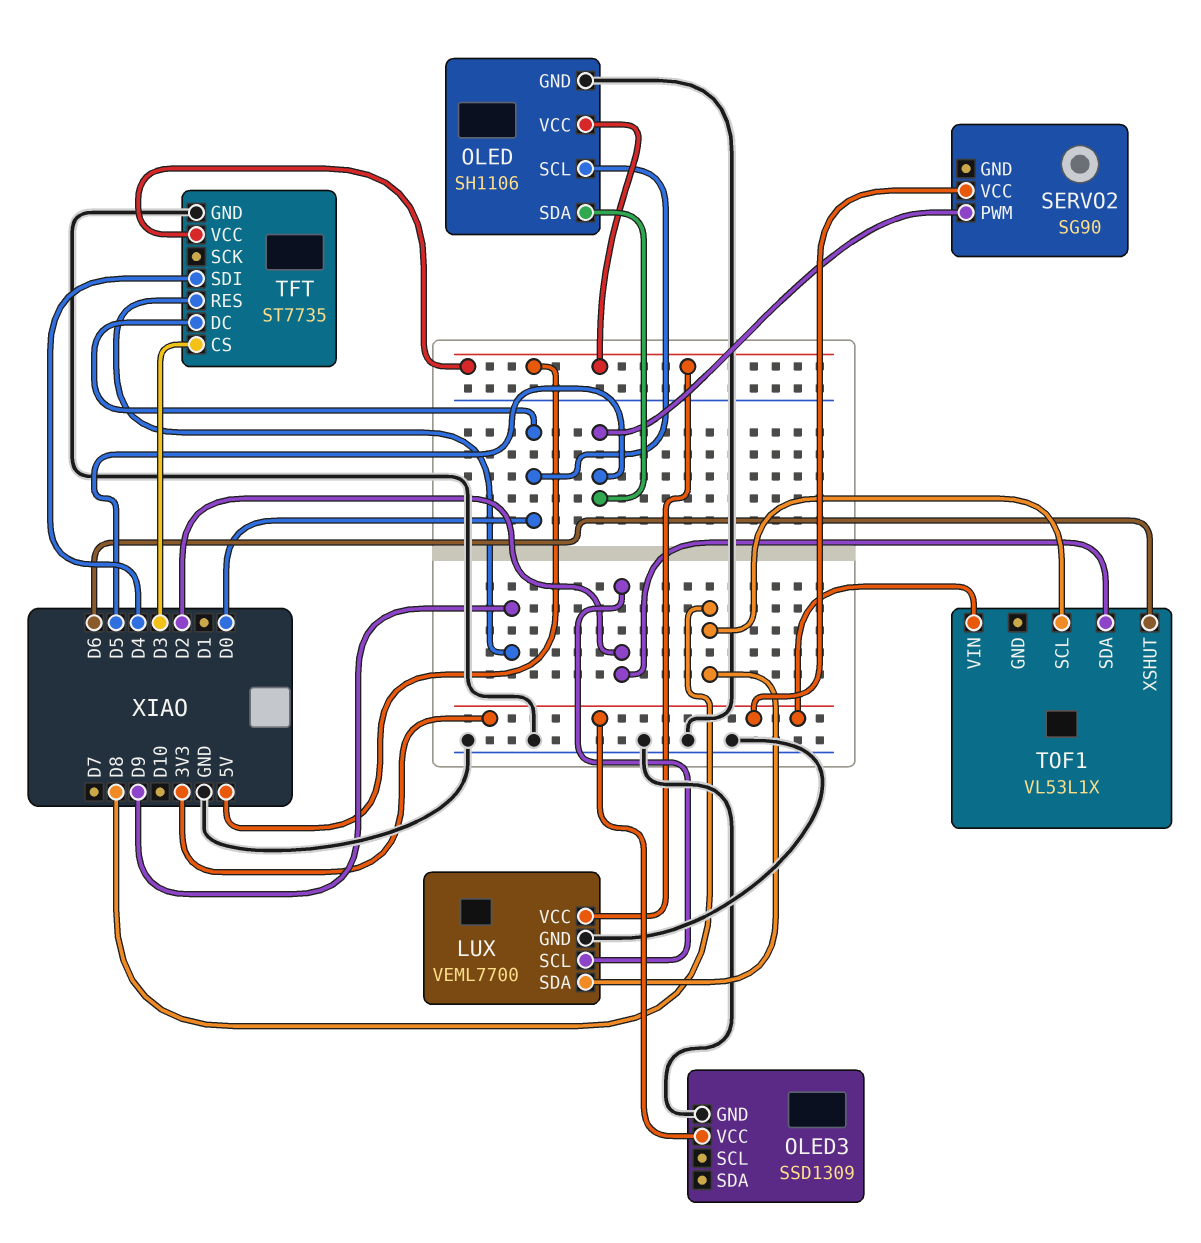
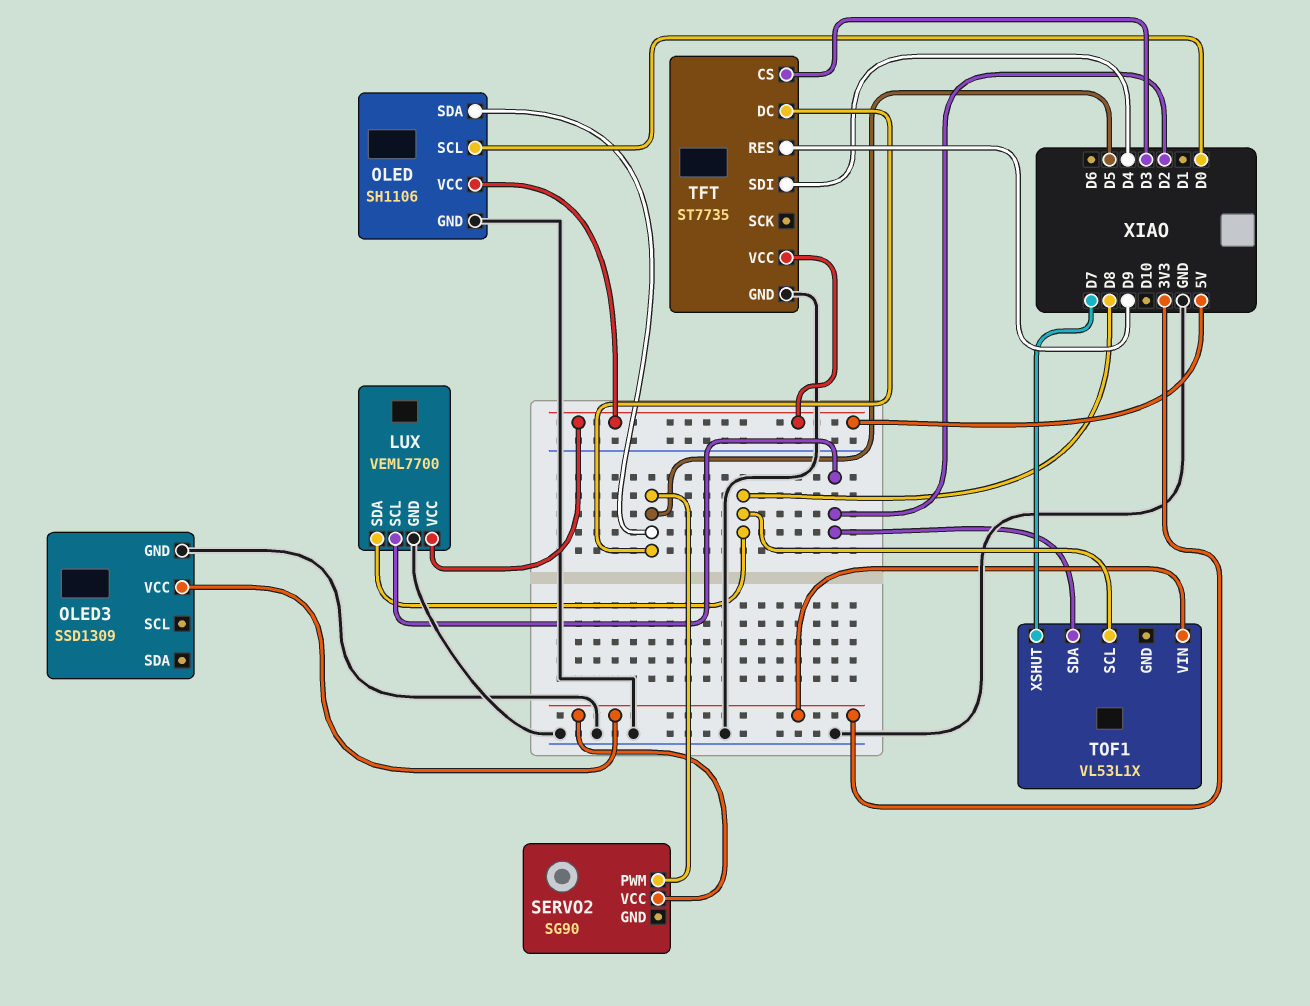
TFT pin DC: D0 -> D5
TOF1 pin XSHUT: D6 -> D7

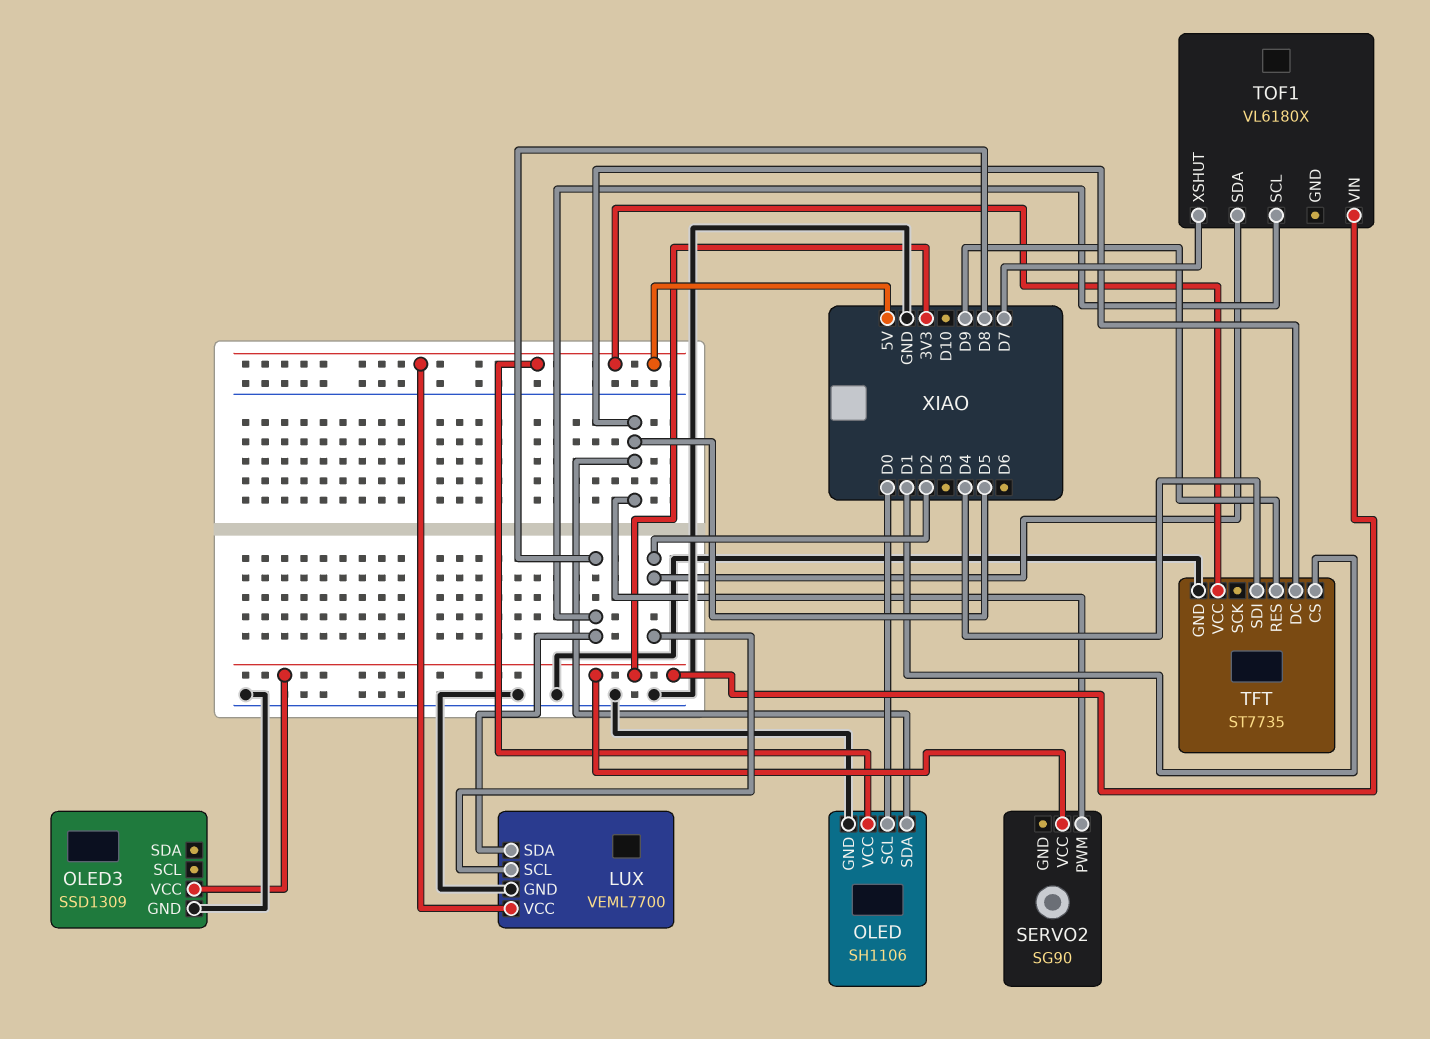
TFT pin CS: D3 -> D1
TOF1: VL53L1X -> VL6180X

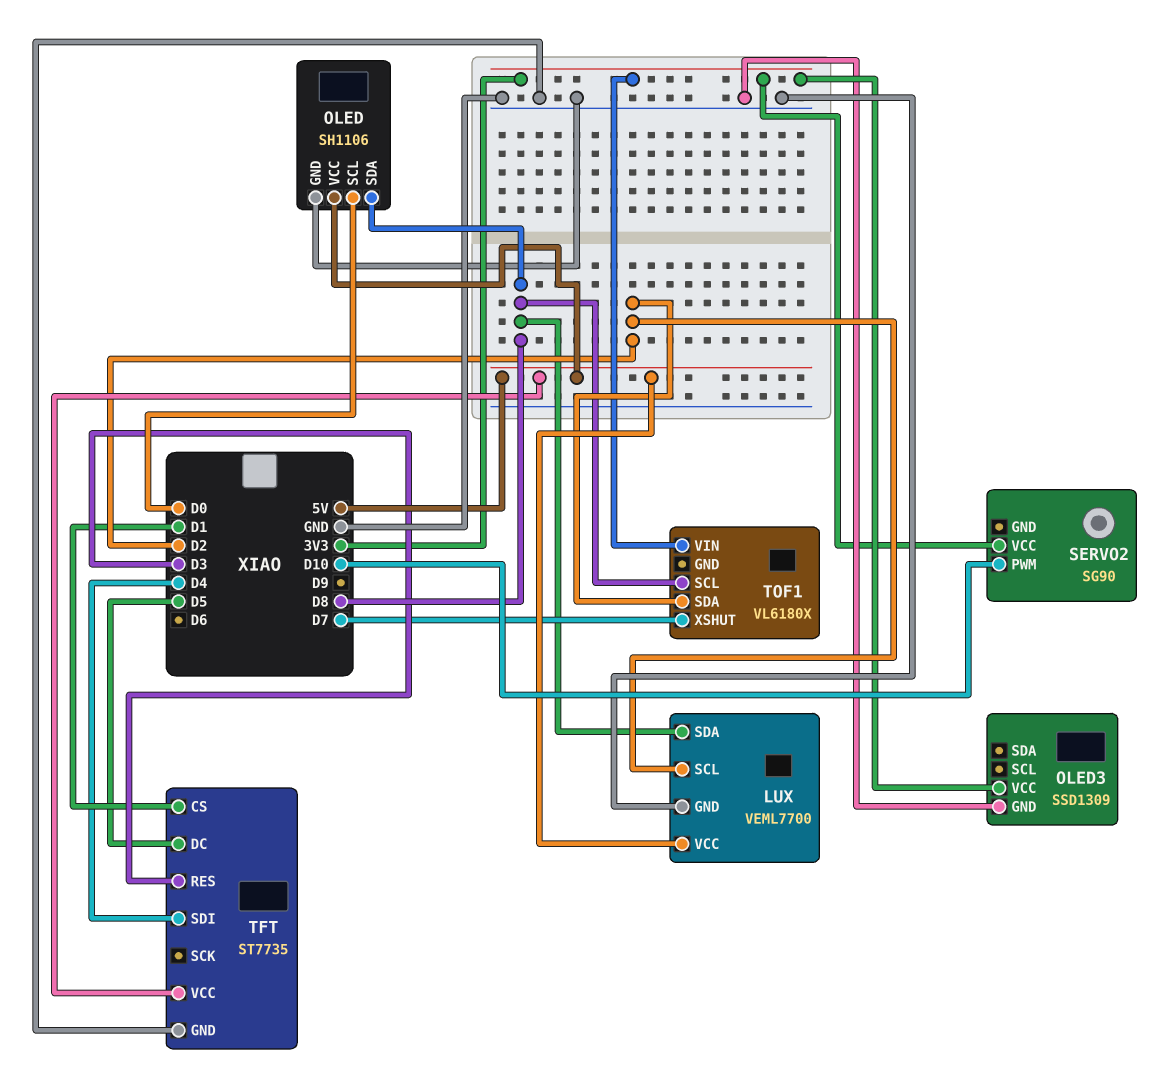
OLED pin SDA: D5 -> D8
SERVO2 pin PWM: D5 -> D10
TFT pin RES: D9 -> D3

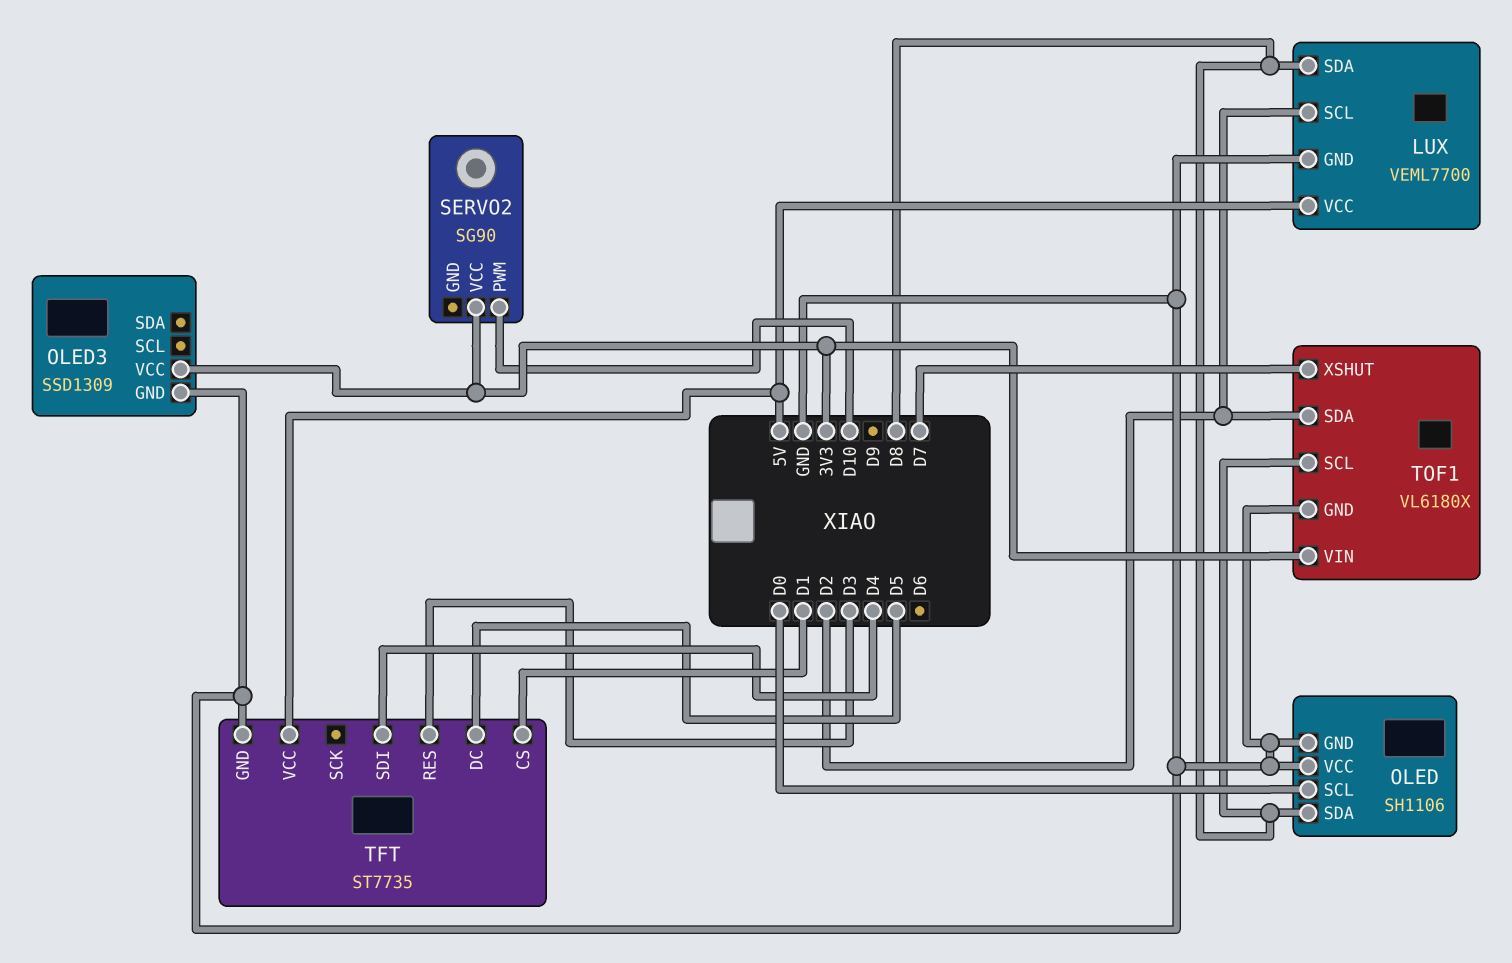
OLED pin VCC: 5V -> GND
TOF1 pin GND: none -> GND

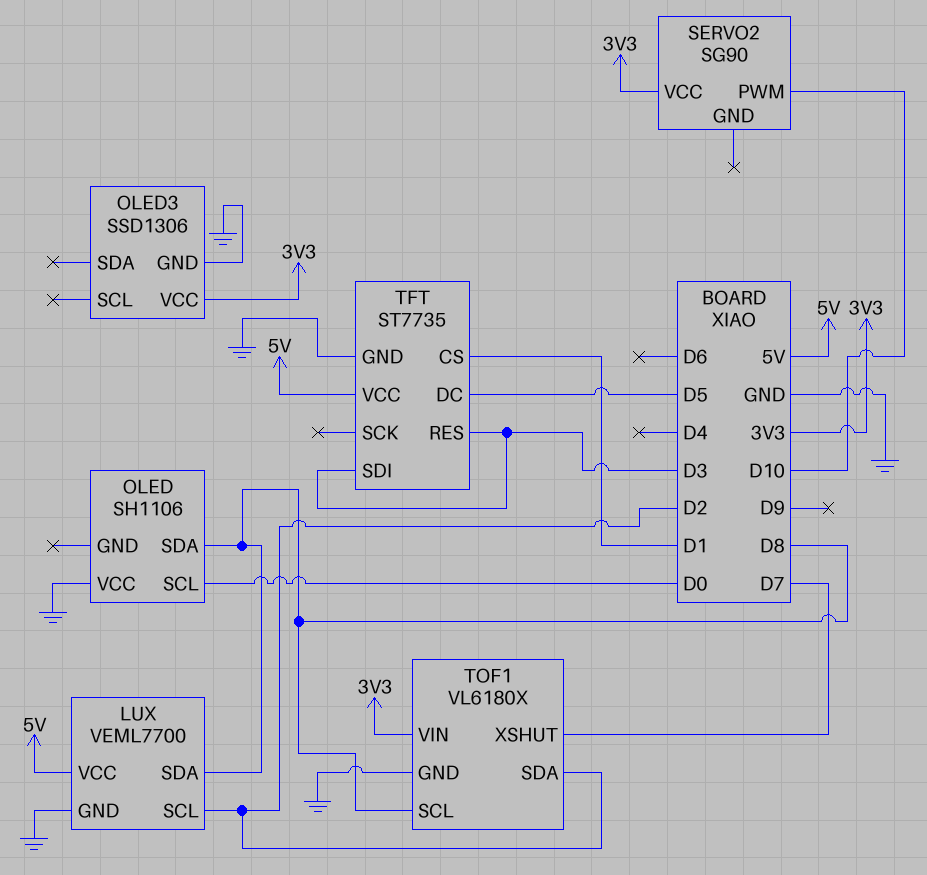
OLED pin GND: GND -> none
OLED3: SSD1309 -> SSD1306
TFT pin SDI: D4 -> D3

